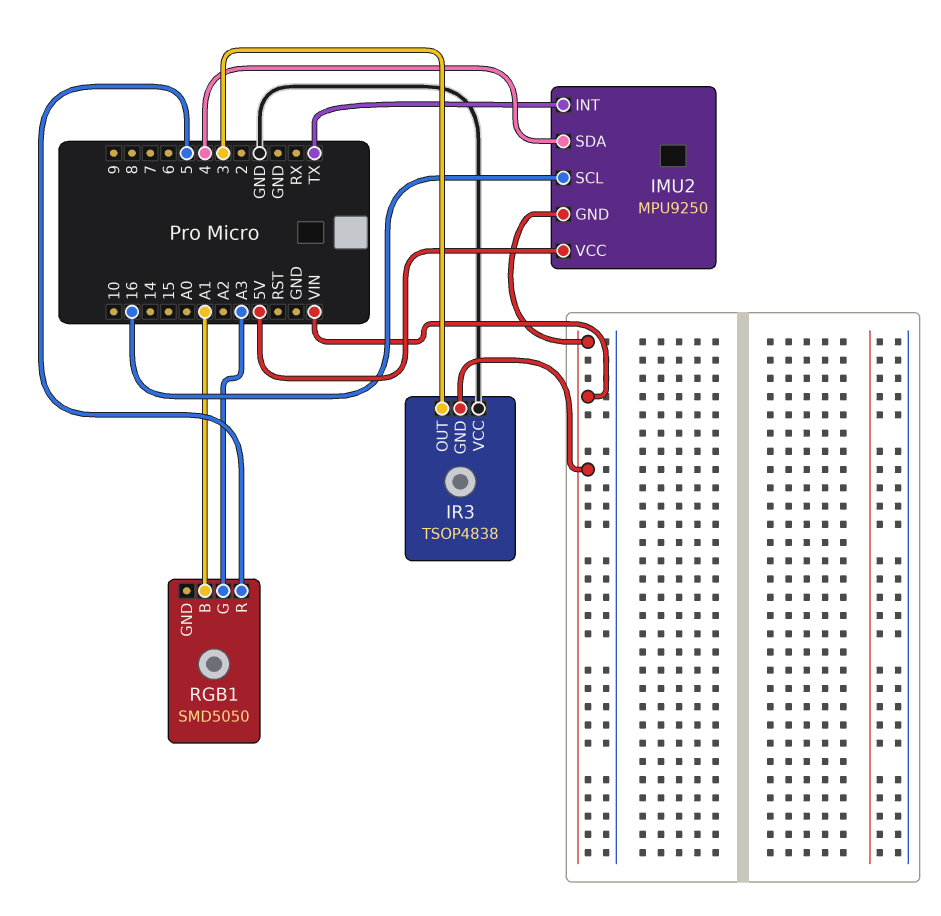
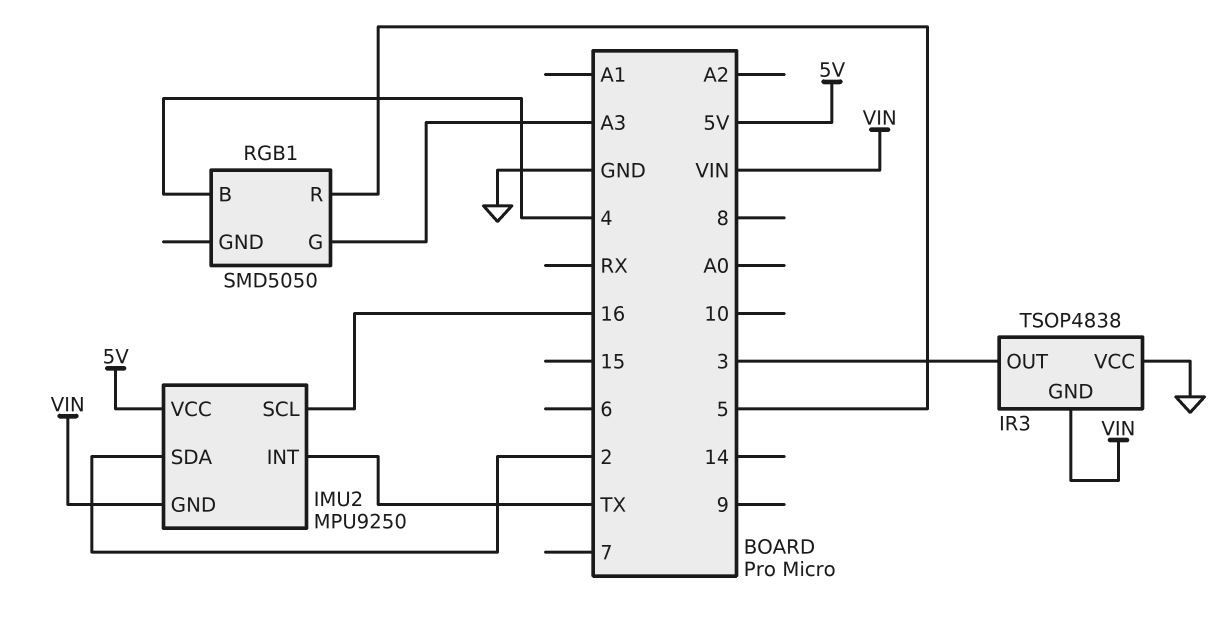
IMU2 pin SDA: 4 -> 2
RGB1 pin B: A1 -> 4

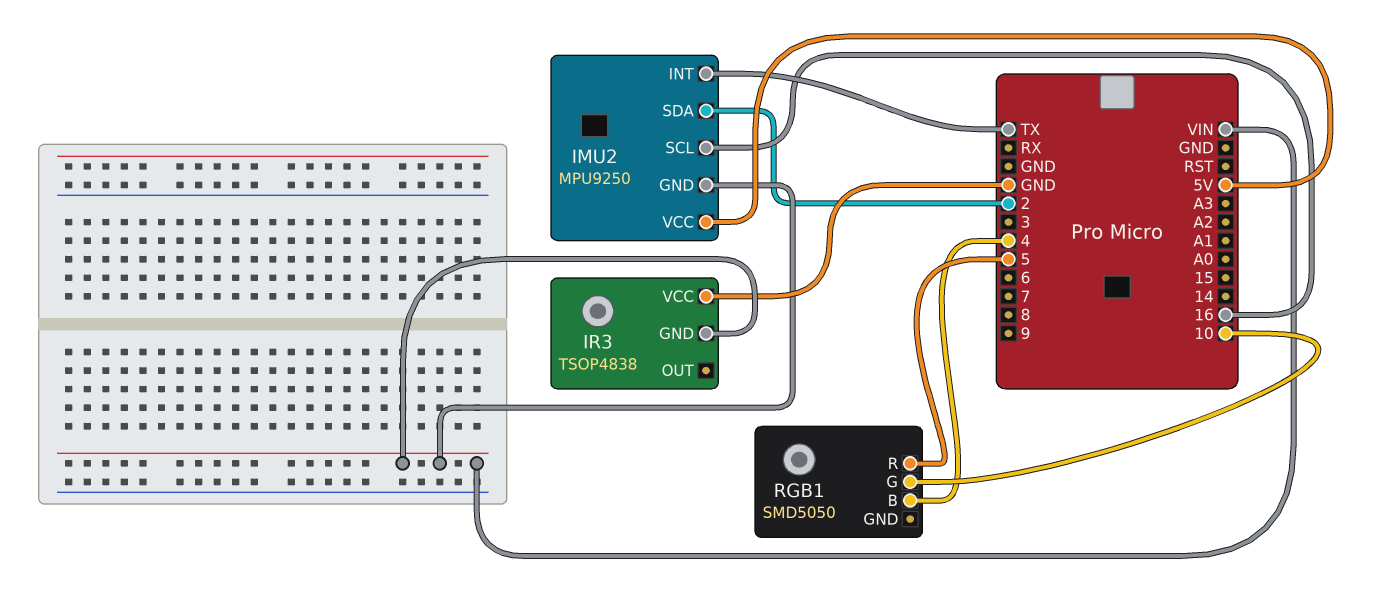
IR3 pin OUT: 3 -> none
RGB1 pin G: A3 -> 10

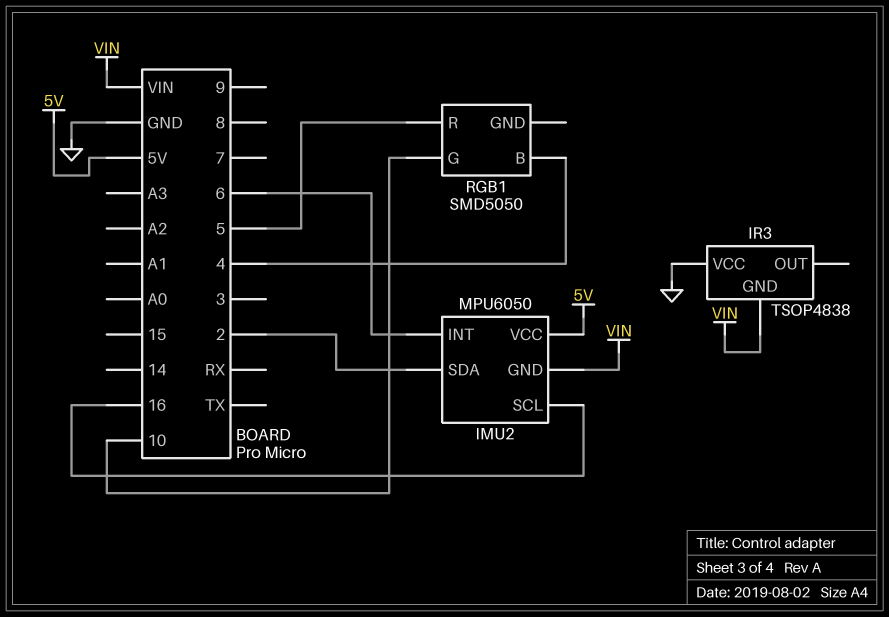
IMU2: MPU9250 -> MPU6050
IMU2 pin INT: TX -> 6

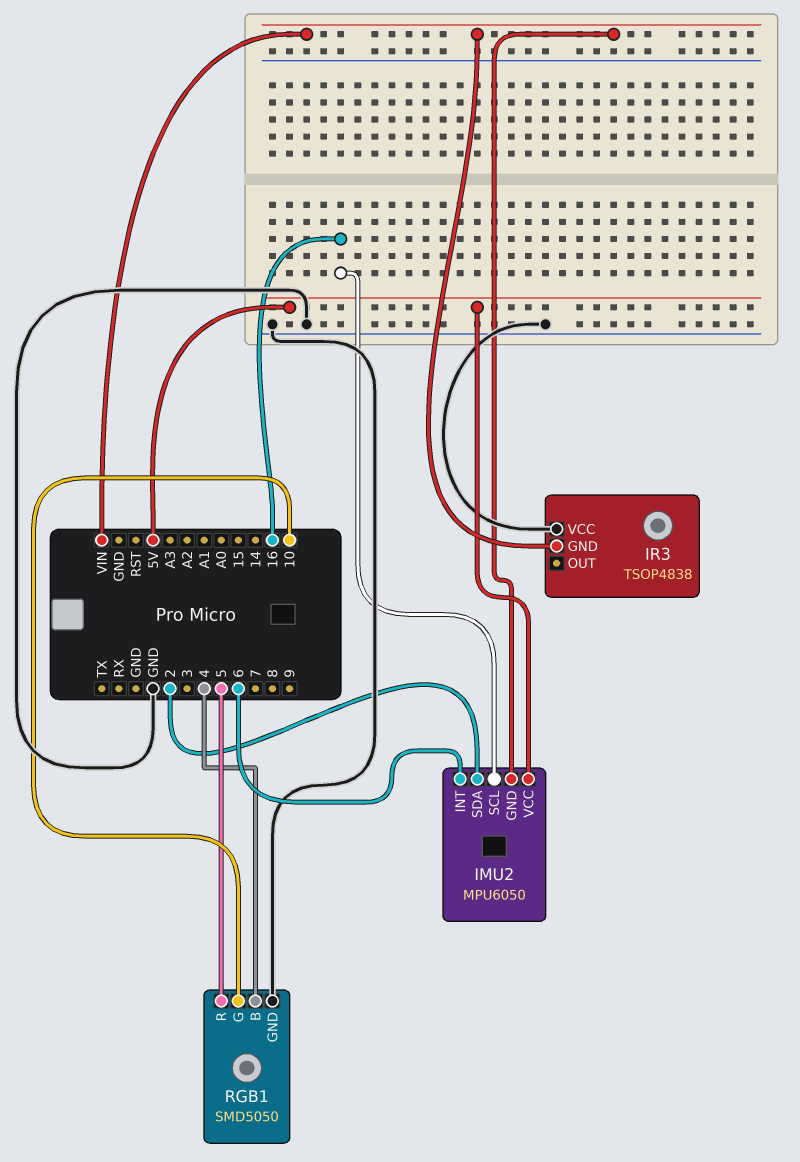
RGB1 pin GND: none -> GND

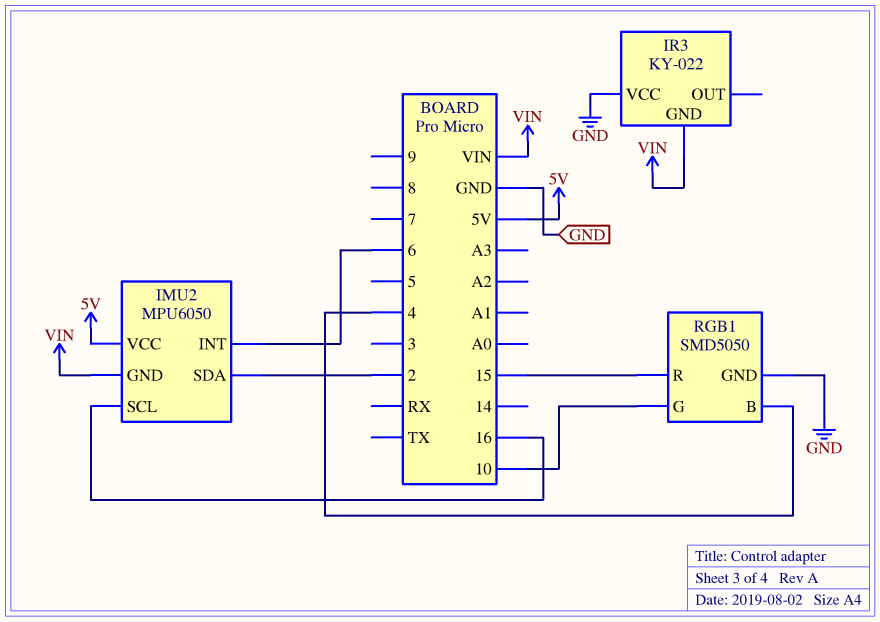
IR3: TSOP4838 -> KY-022
RGB1 pin R: 5 -> 15

